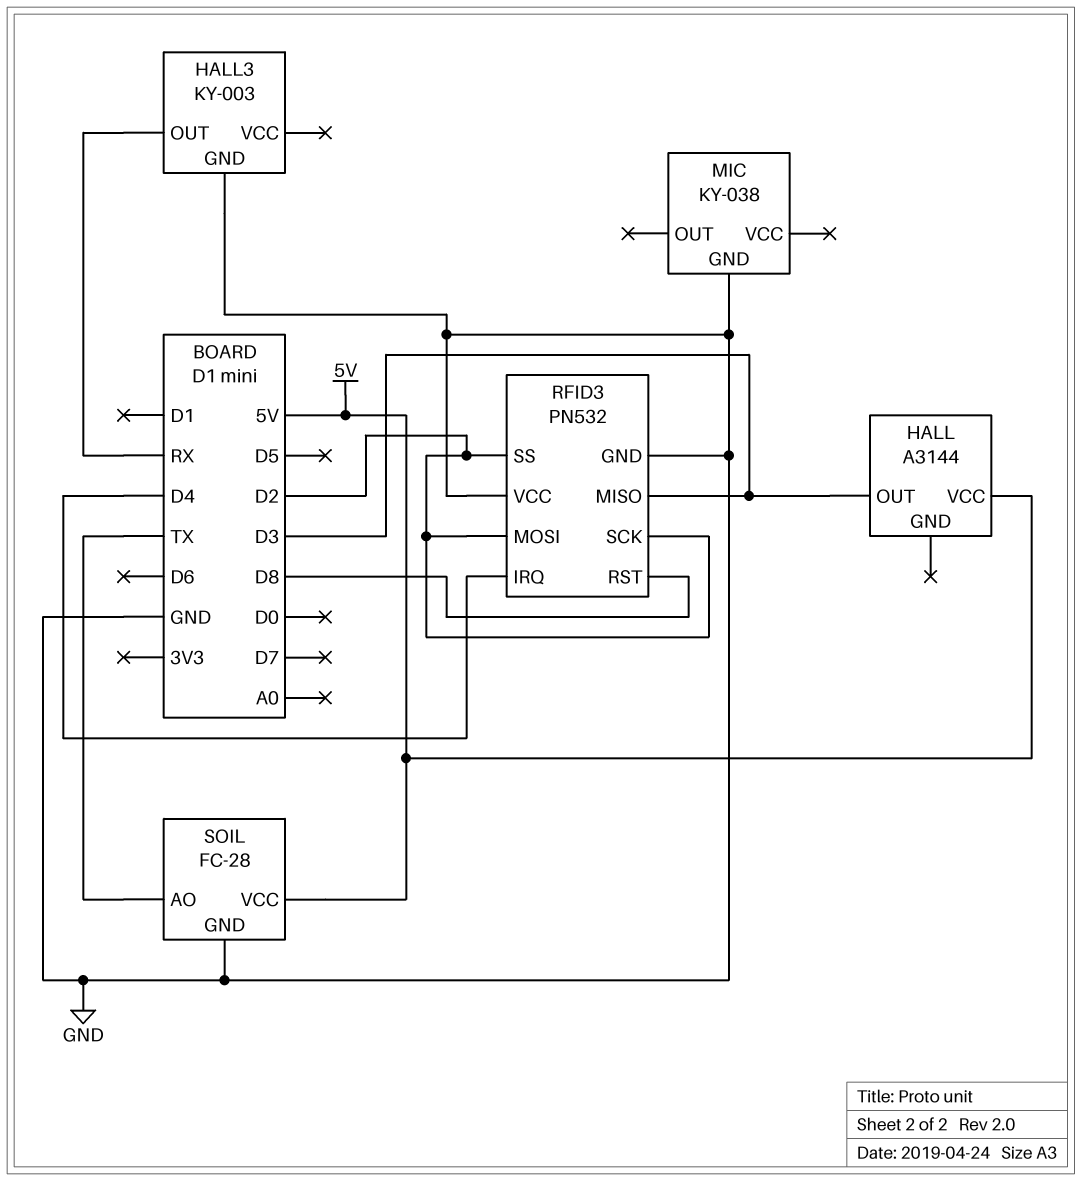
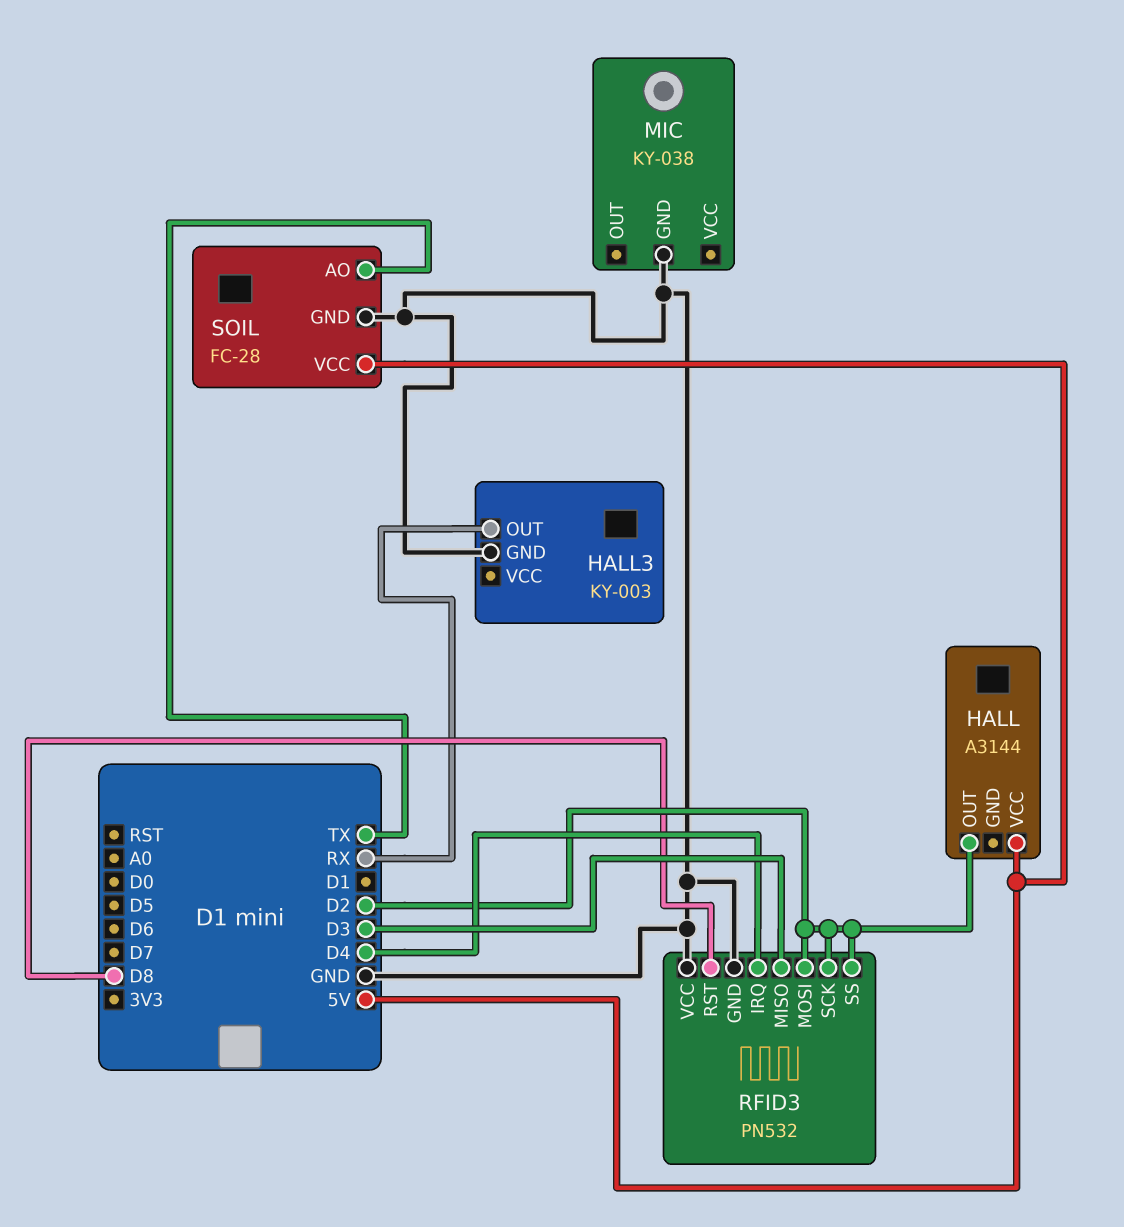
HALL pin OUT: D3 -> D2

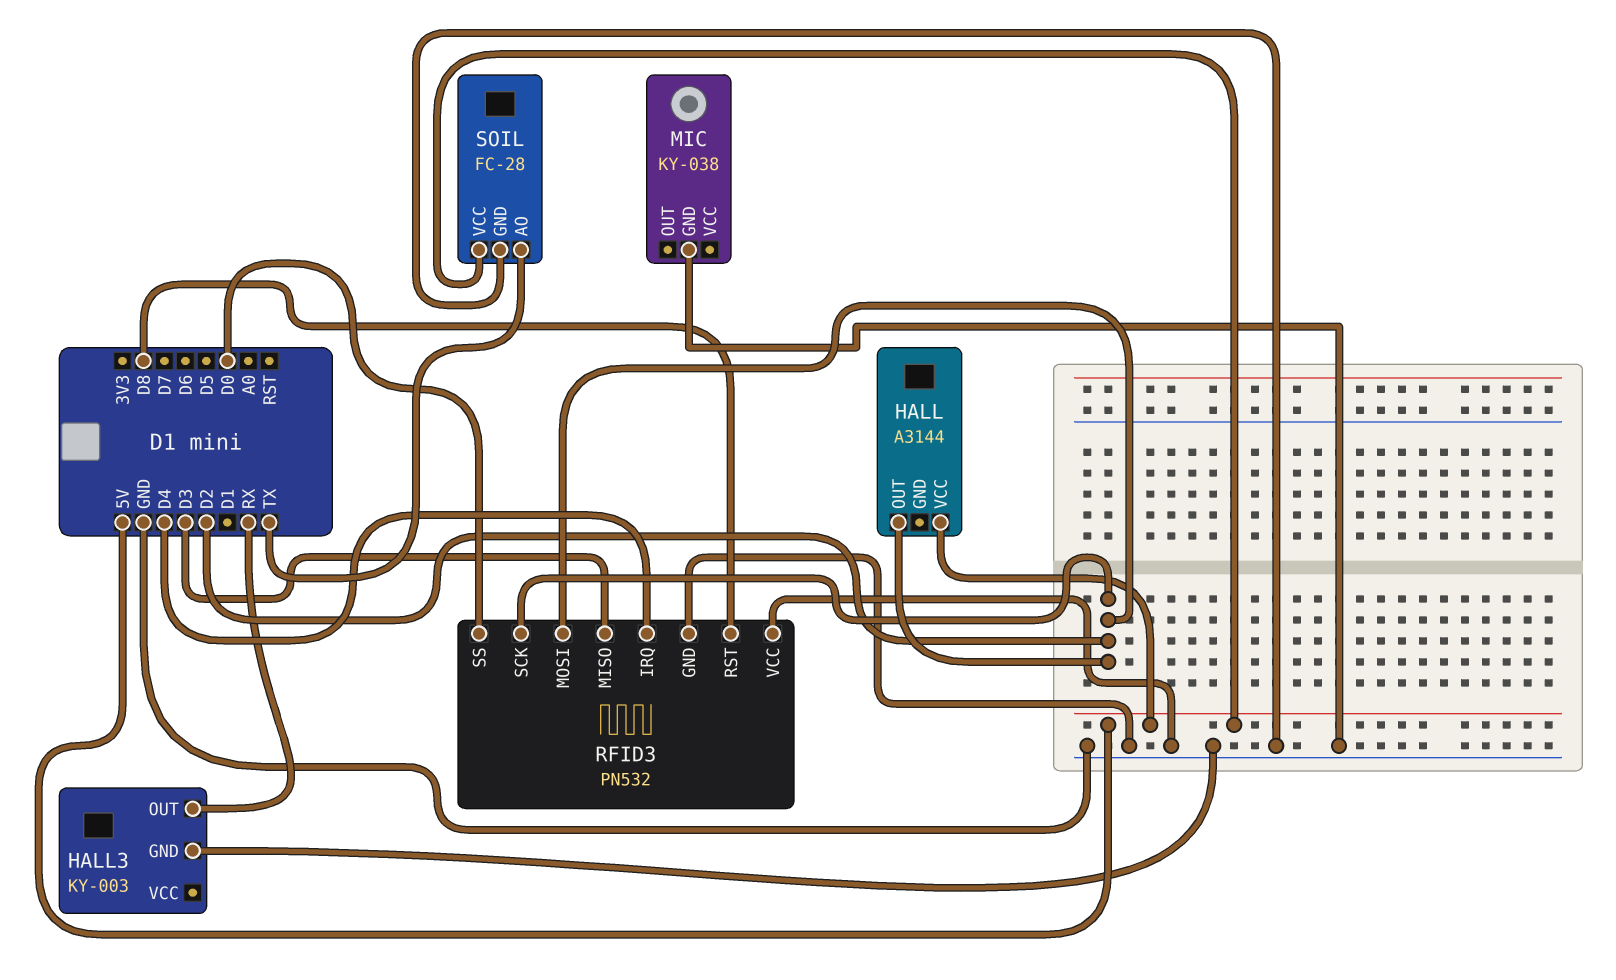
RFID3 pin SS: D2 -> D0

